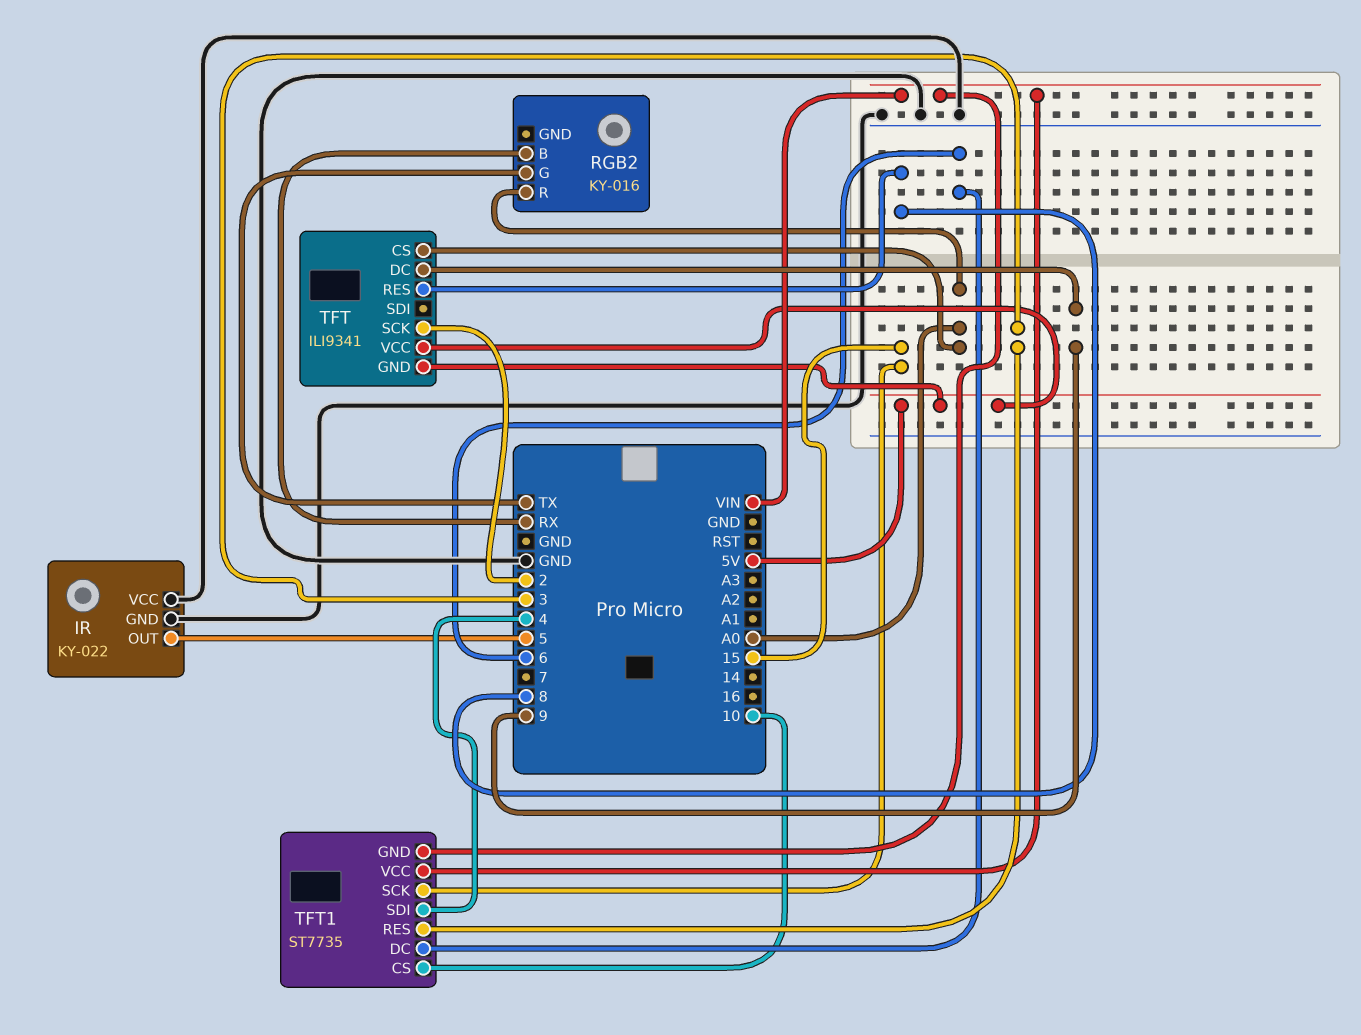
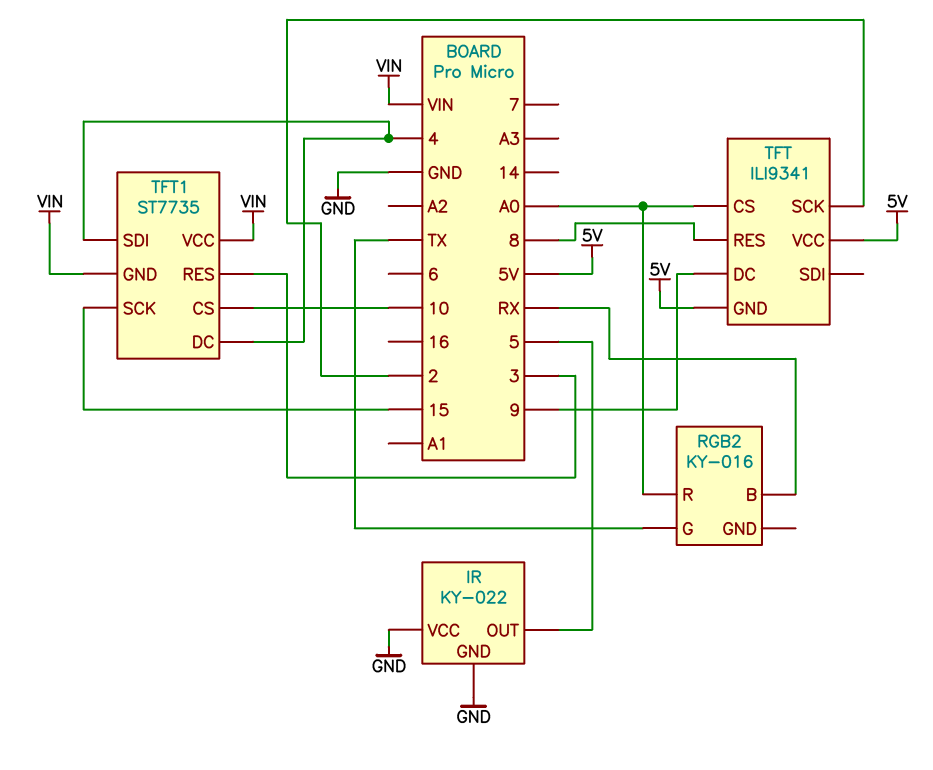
TFT1 pin DC: 6 -> 4

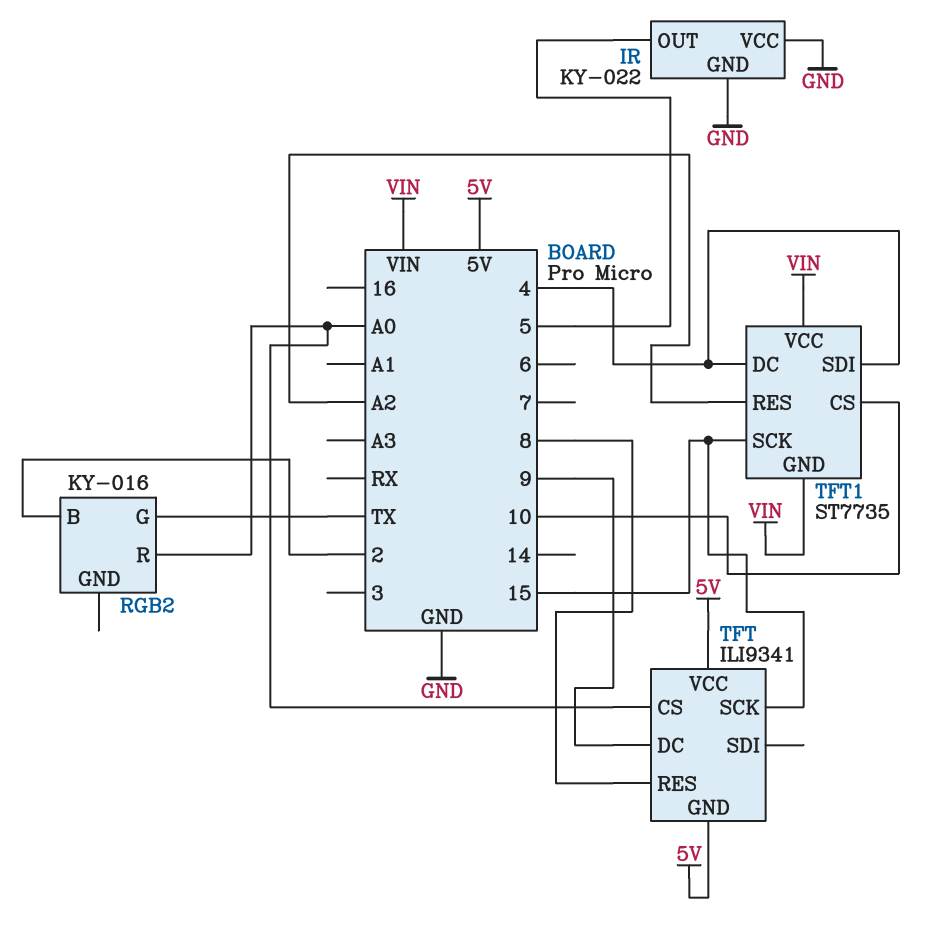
RGB2 pin B: RX -> 2
TFT pin SCK: 2 -> 15
TFT1 pin RES: 3 -> A2

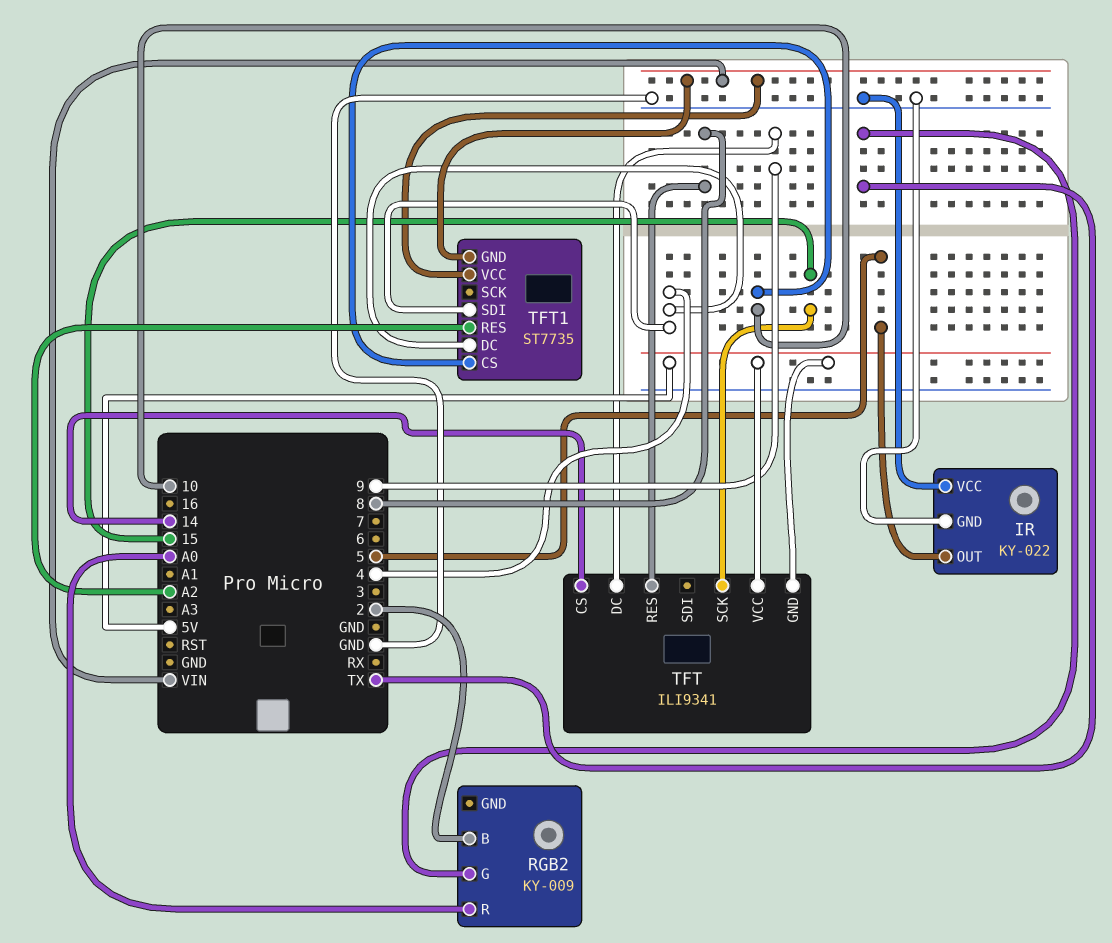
RGB2: KY-016 -> KY-009
TFT pin CS: A0 -> 14
TFT1 pin SCK: 15 -> none

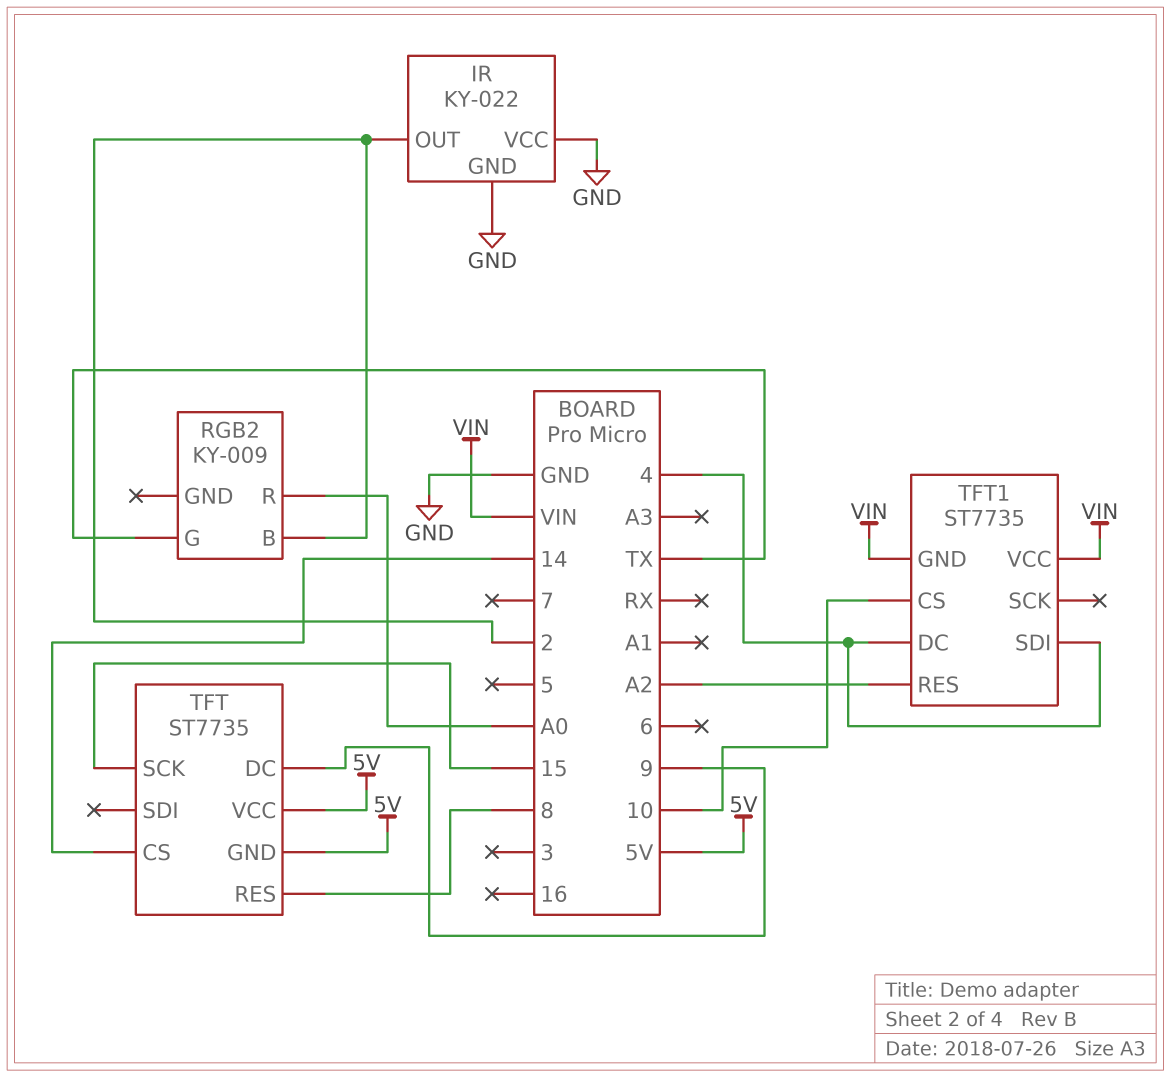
IR pin OUT: 5 -> 2
TFT: ILI9341 -> ST7735

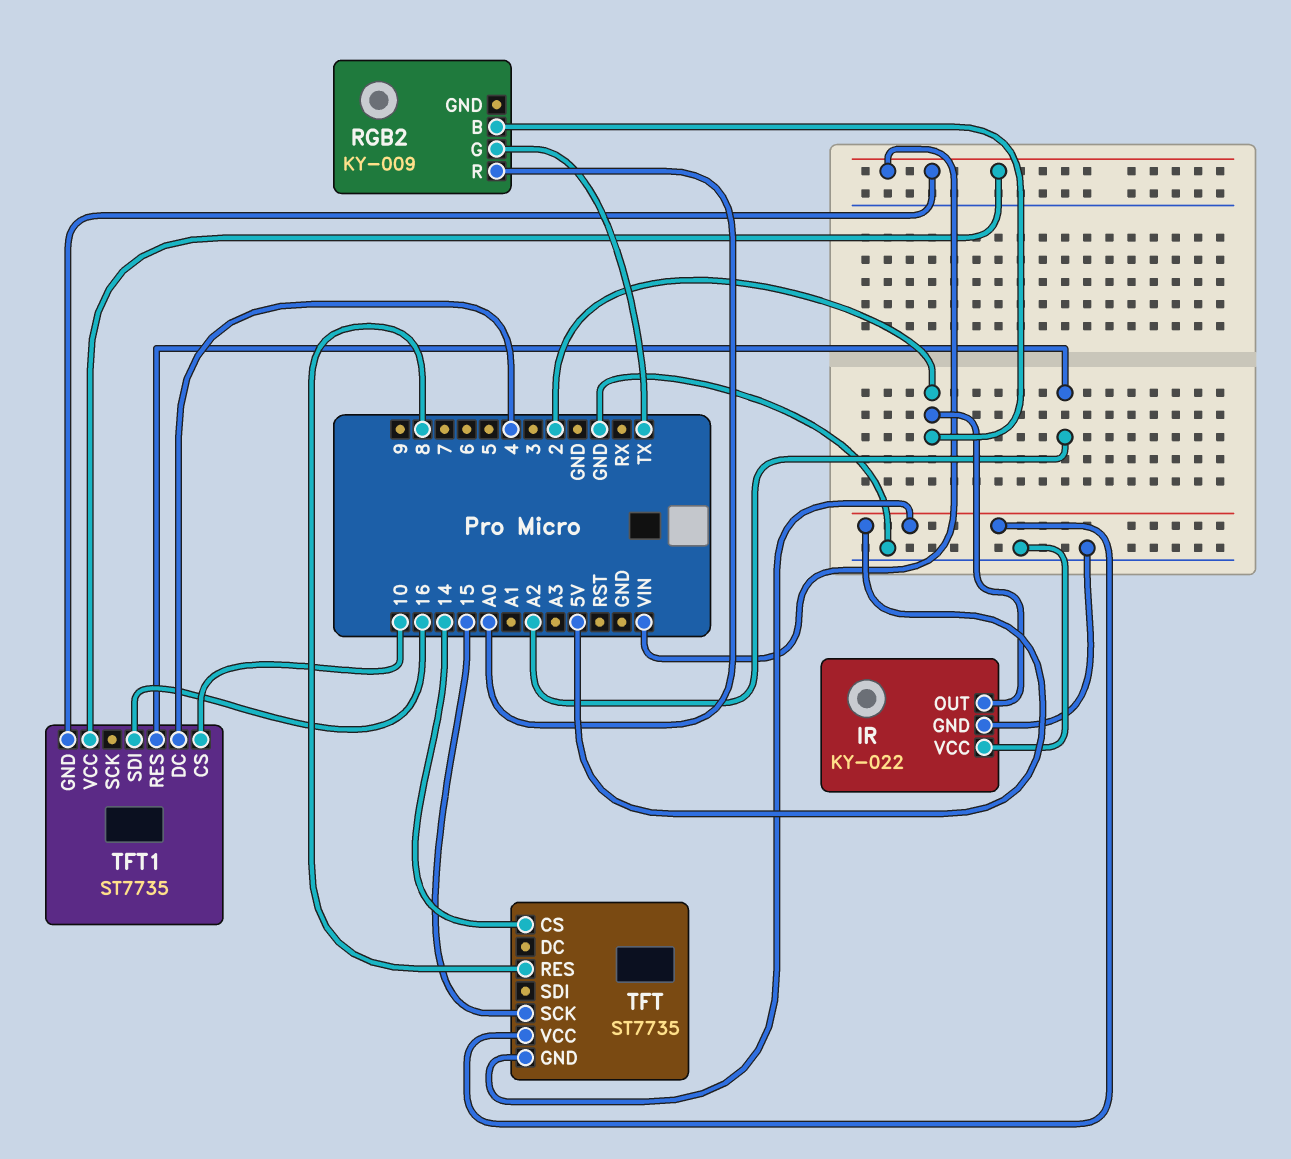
TFT pin DC: 9 -> none
TFT1 pin SDI: 4 -> 16

